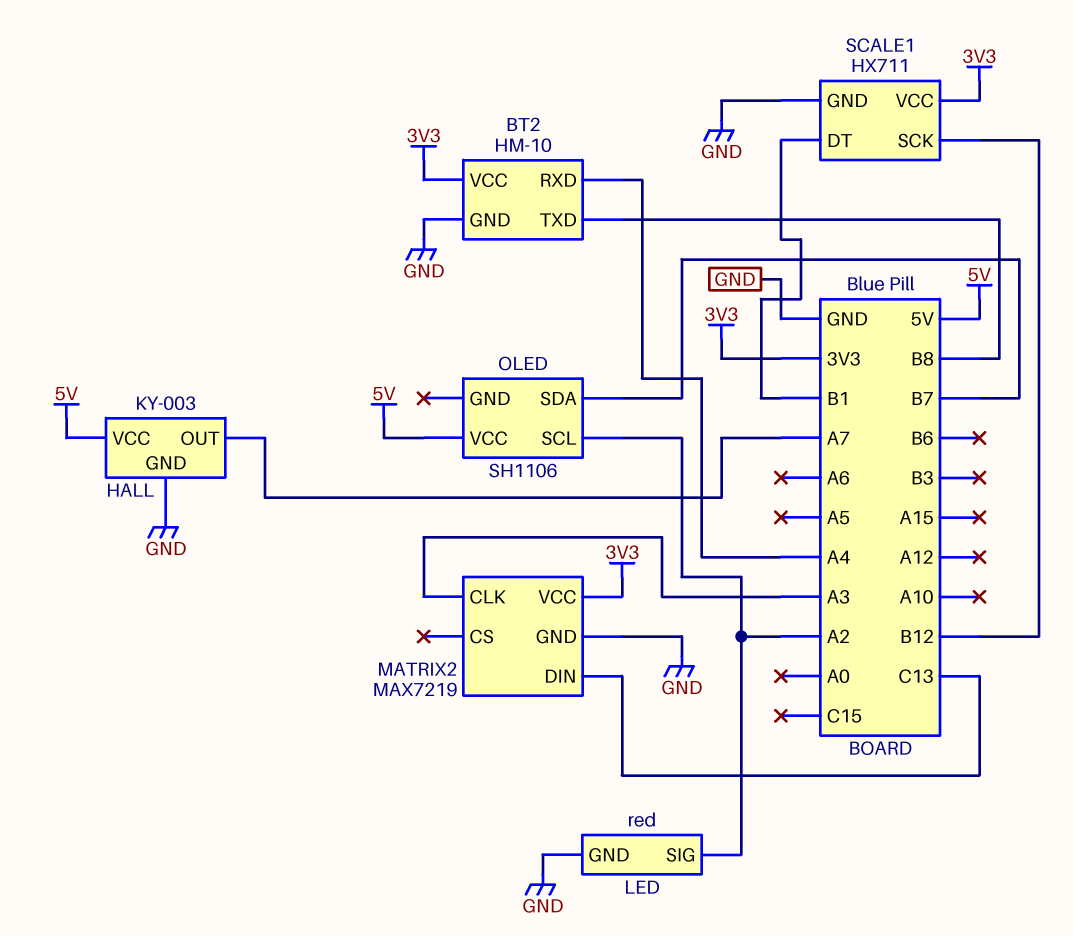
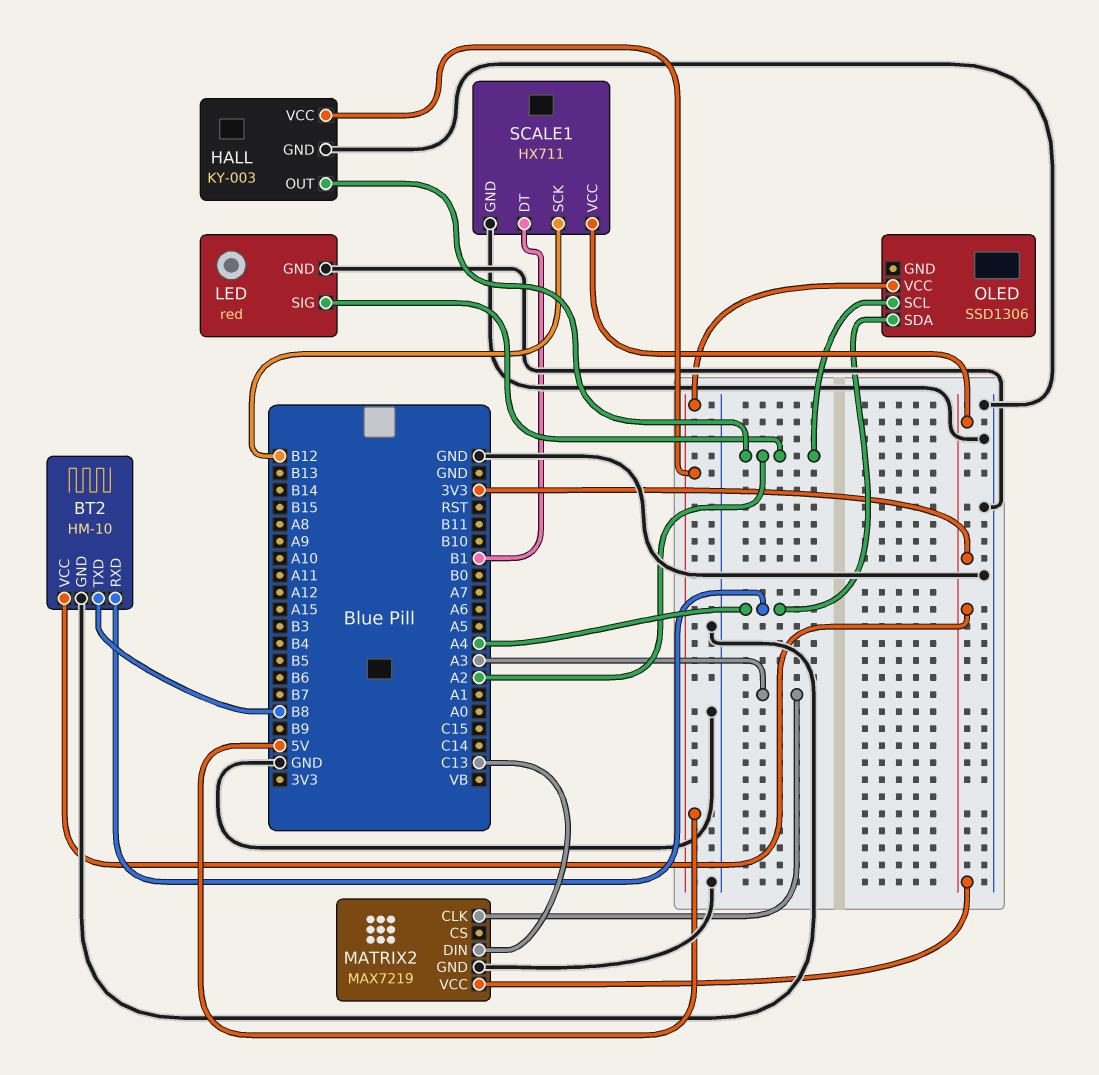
HALL pin OUT: A7 -> A2
OLED: SH1106 -> SSD1306
OLED pin SDA: B7 -> A4

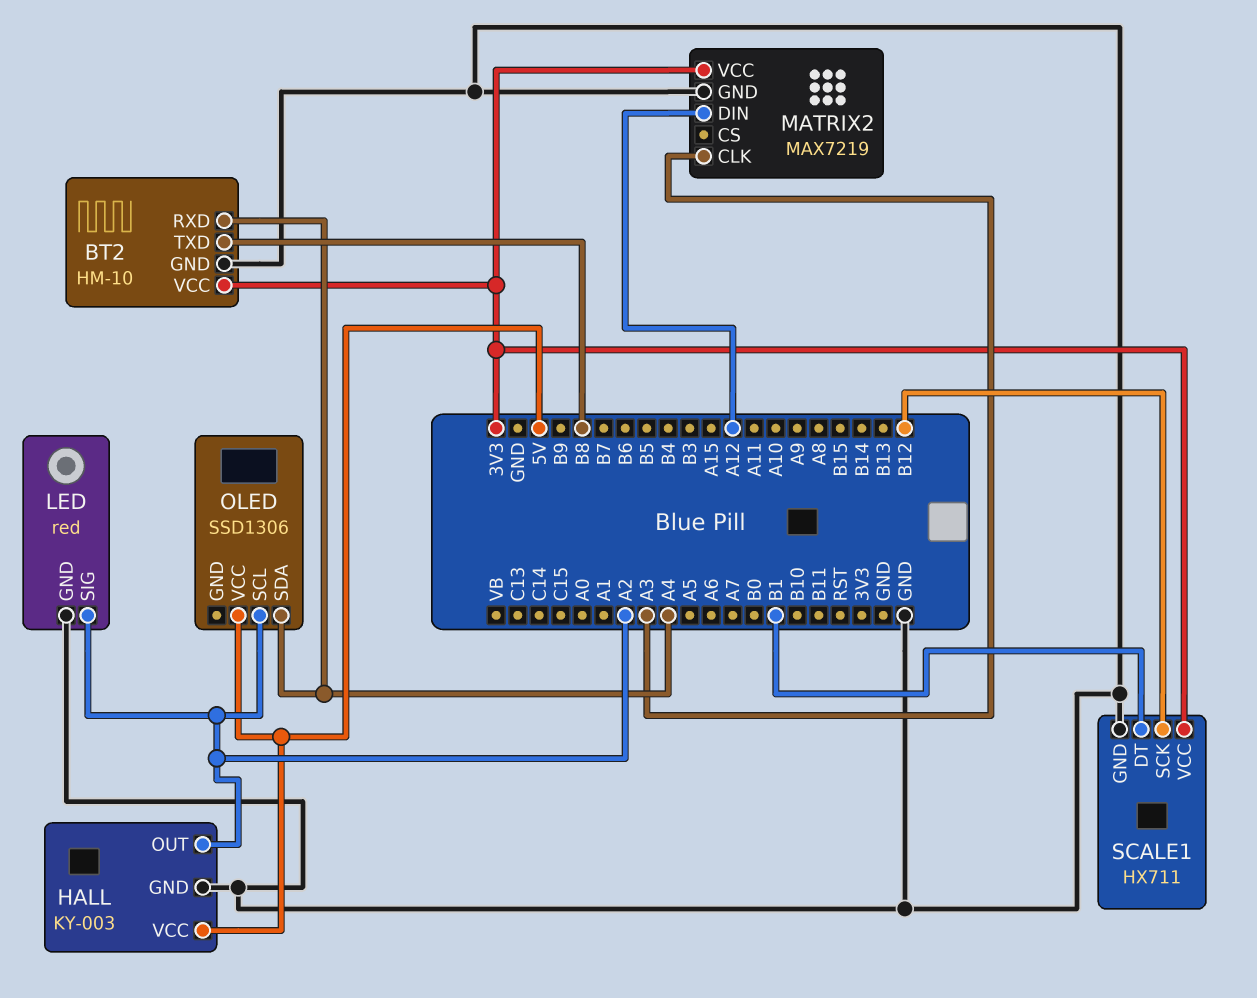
MATRIX2 pin DIN: C13 -> A12

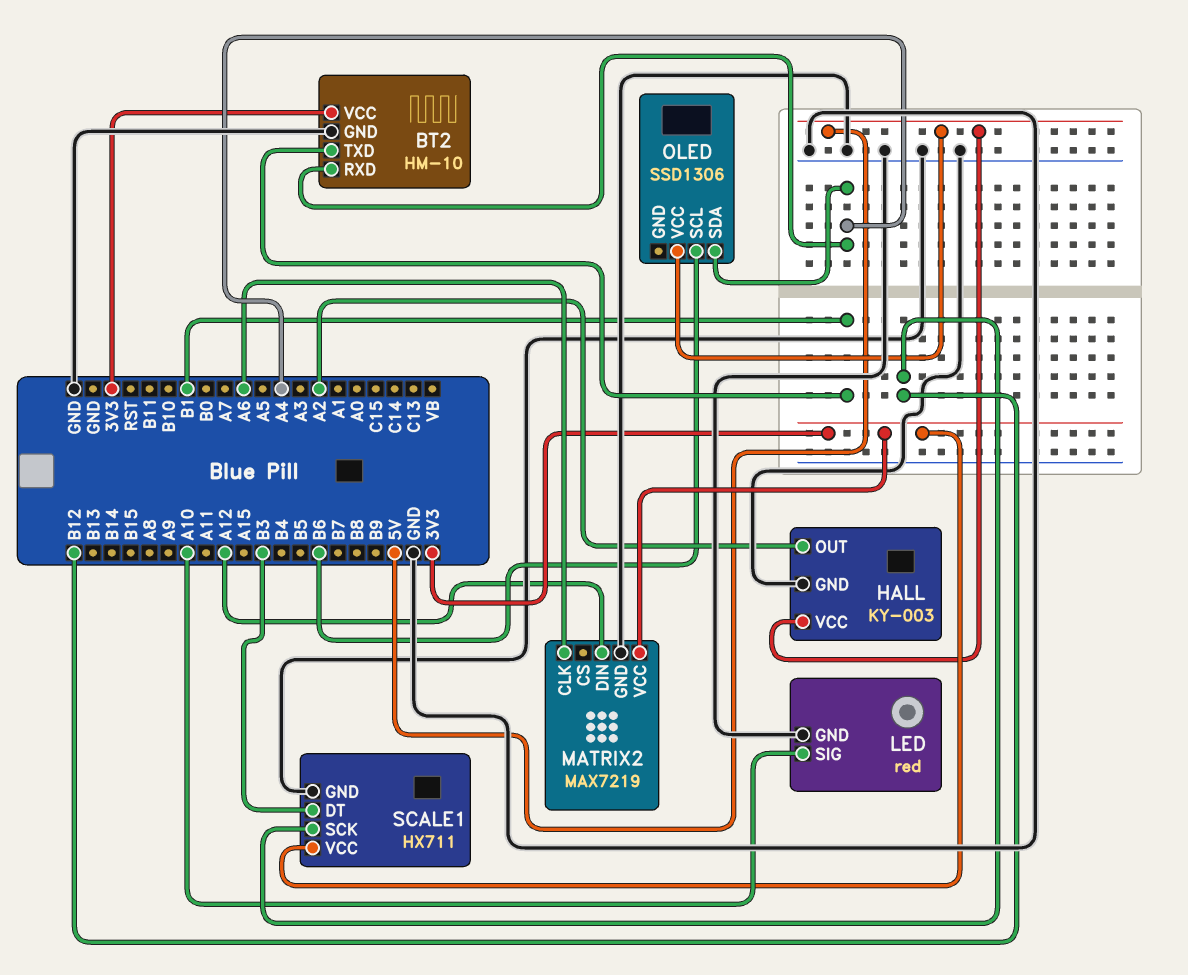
BT2 pin TXD: B8 -> B1
LED pin SIG: A2 -> A10
MATRIX2 pin CLK: A3 -> A6
OLED pin SCL: A2 -> B6
SCALE1 pin DT: B1 -> B3

